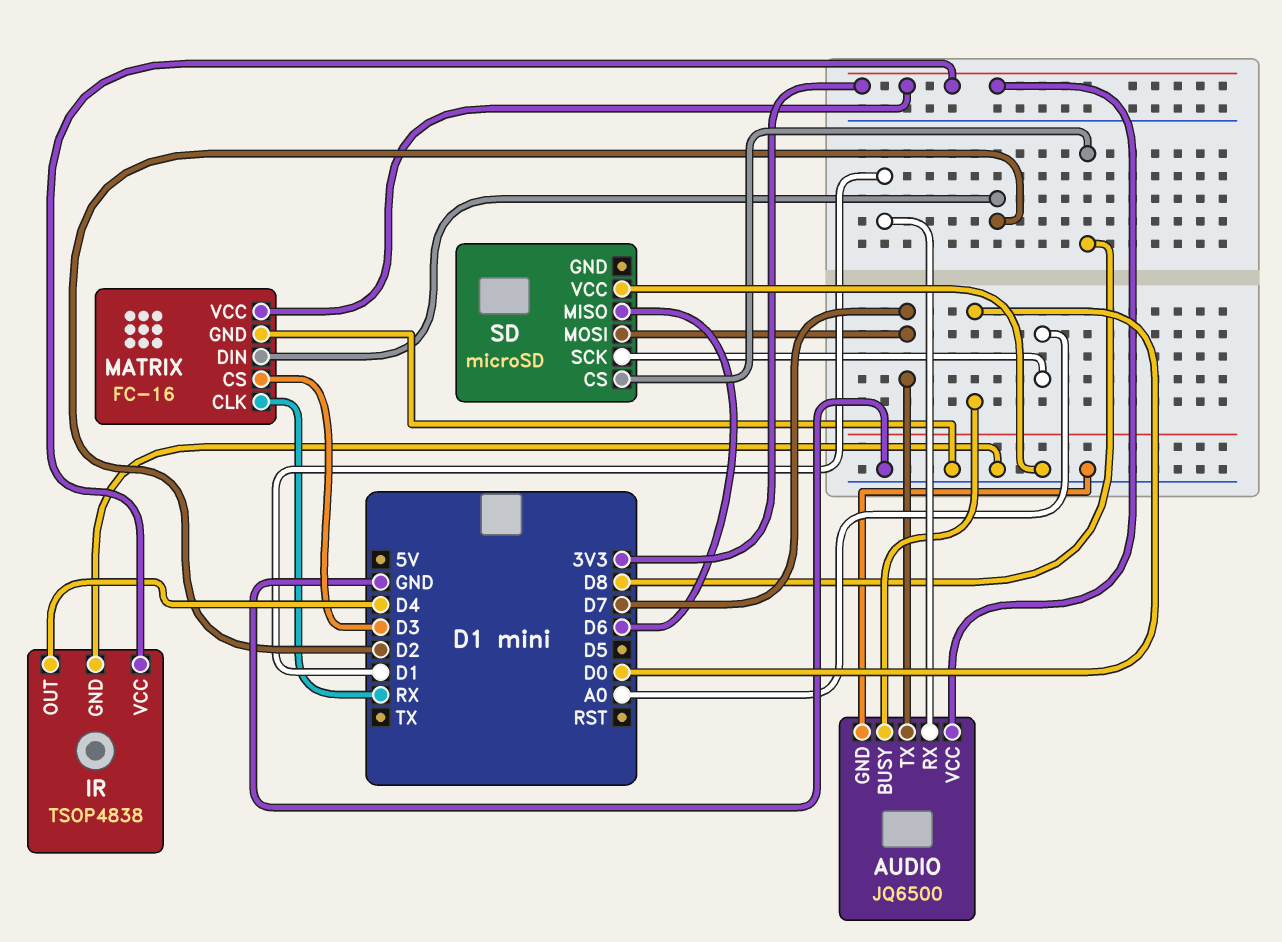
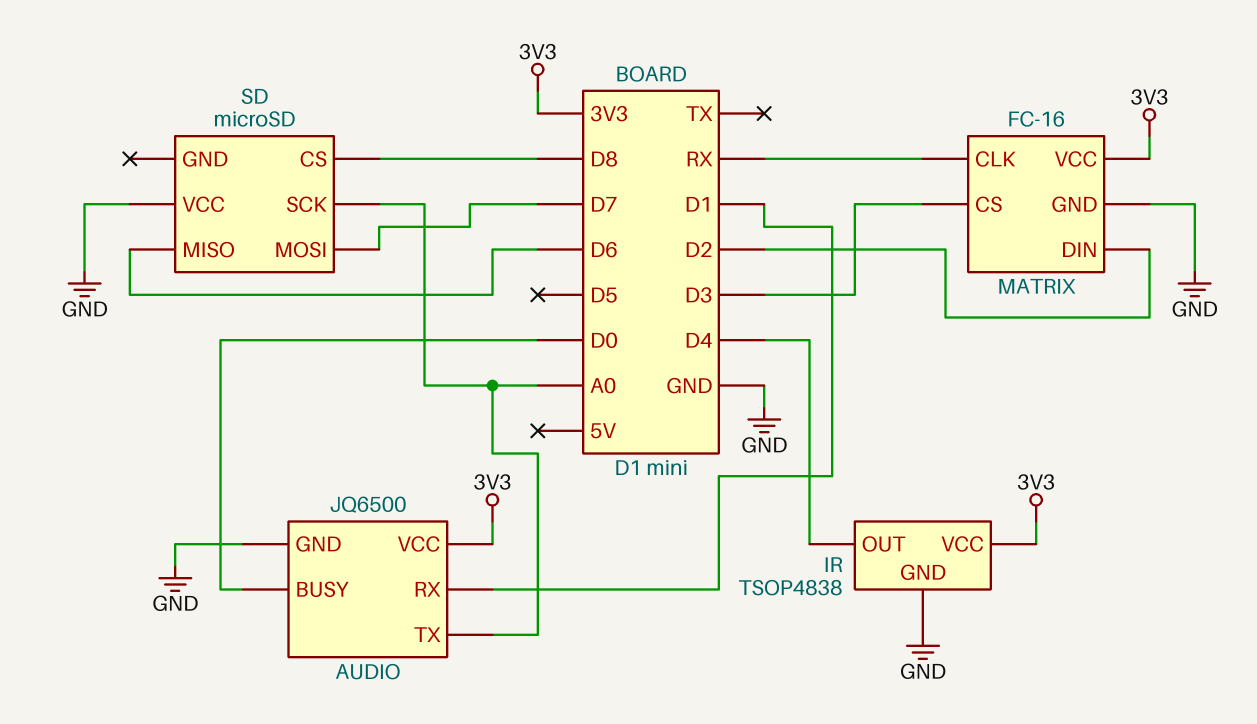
AUDIO pin TX: D7 -> A0

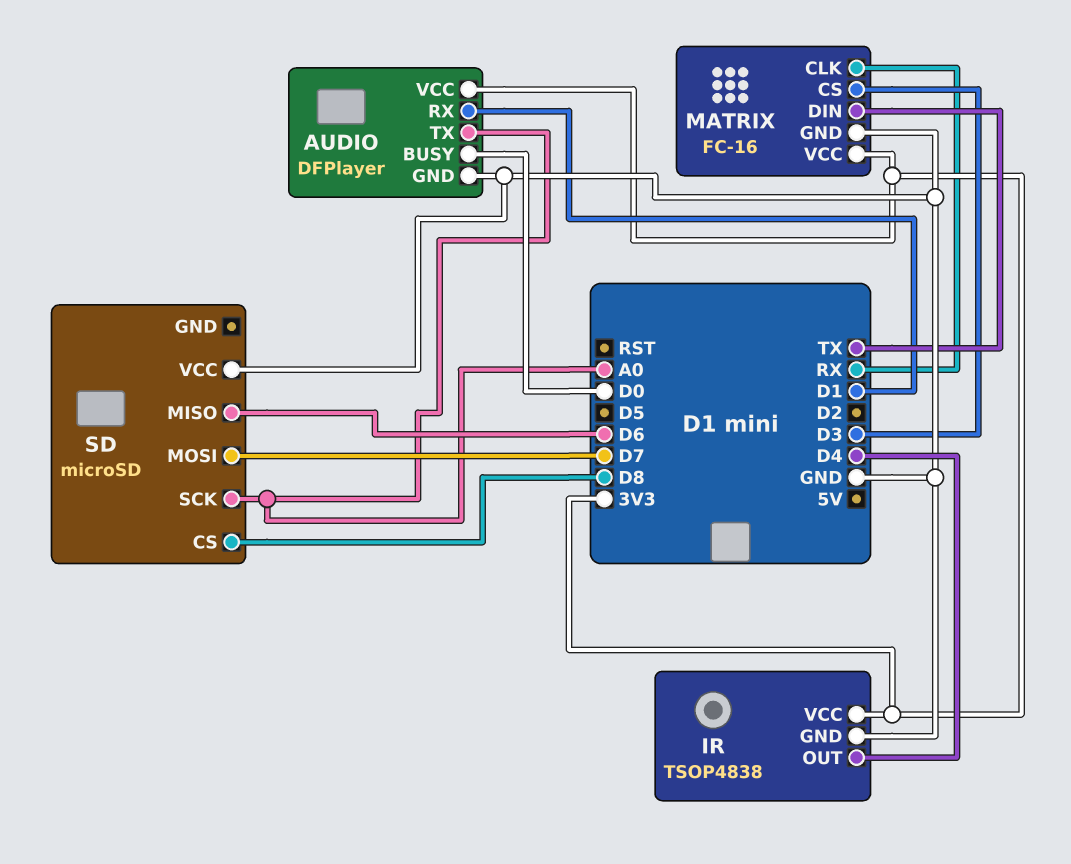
AUDIO: JQ6500 -> DFPlayer
MATRIX pin DIN: D2 -> TX

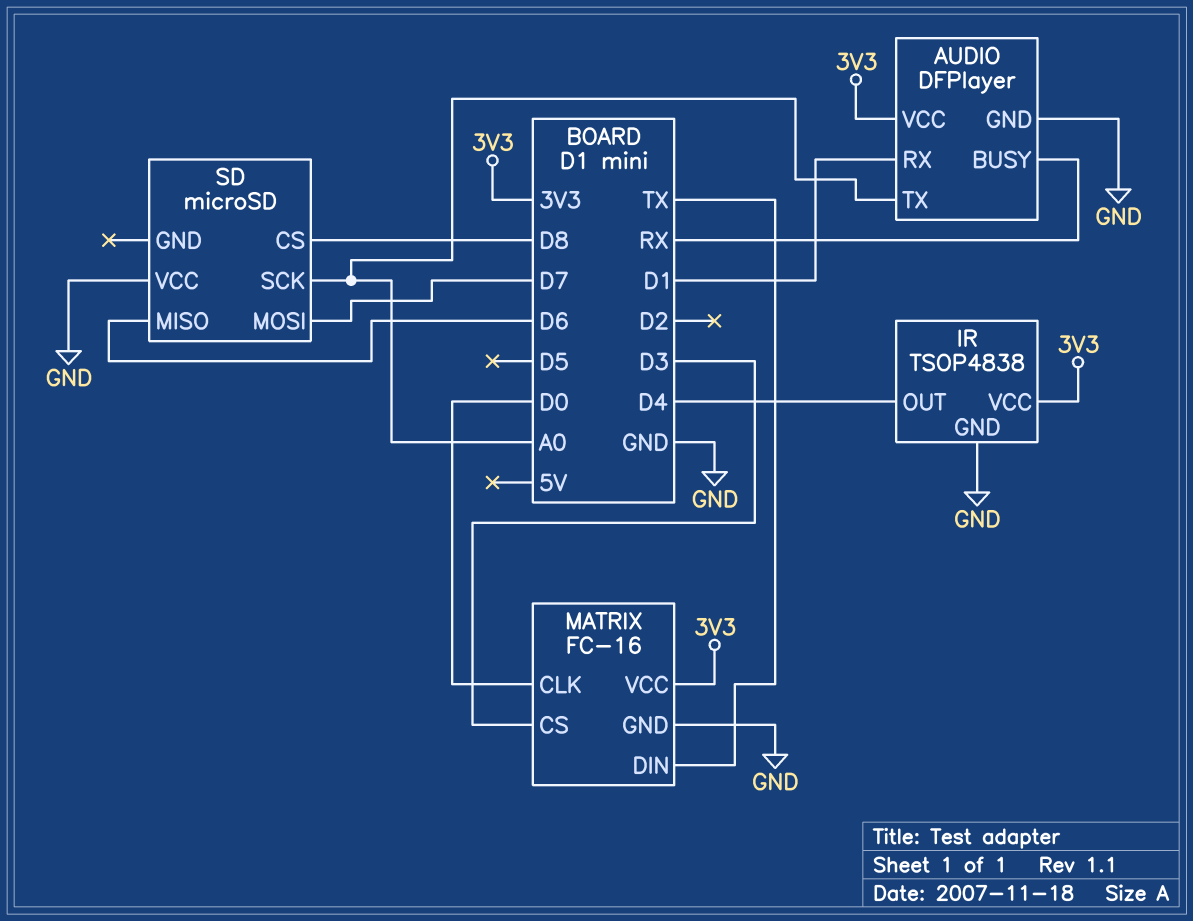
AUDIO pin BUSY: D0 -> RX
MATRIX pin CLK: RX -> D0

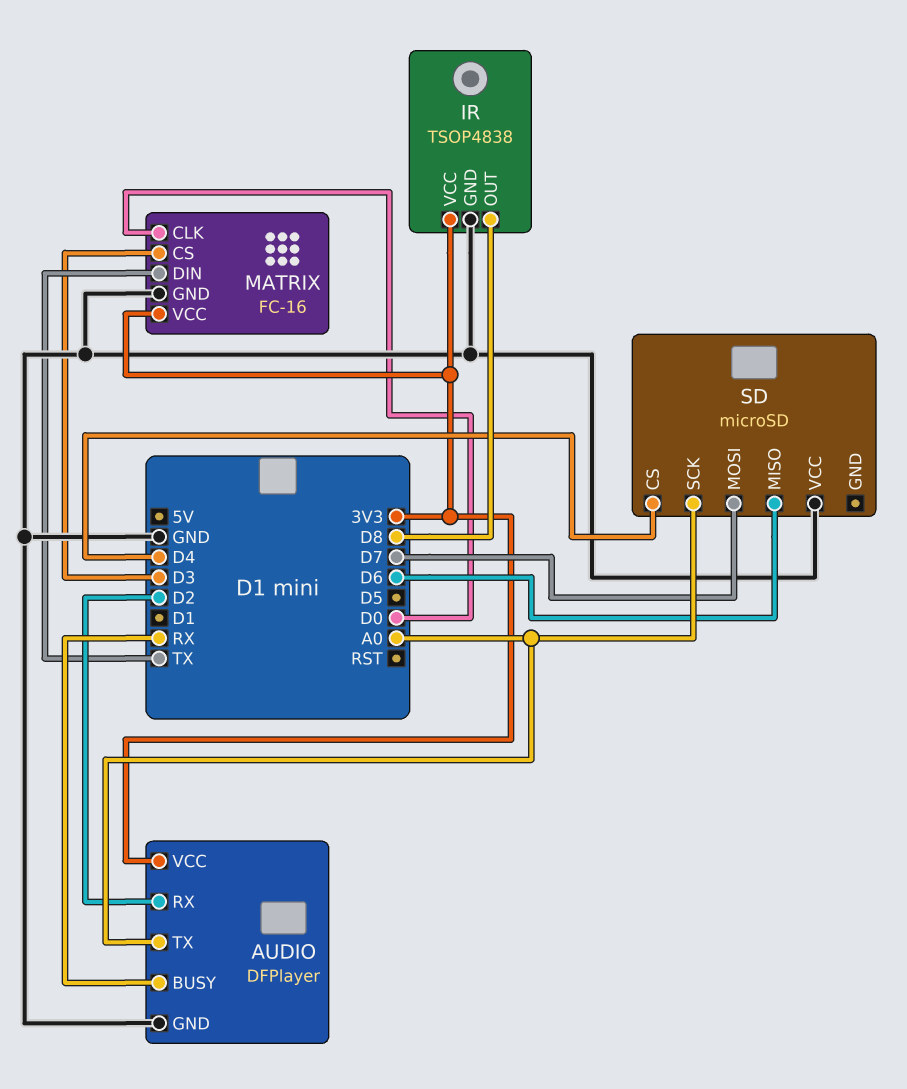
AUDIO pin RX: D1 -> D2
IR pin OUT: D4 -> D8
SD pin CS: D8 -> D4

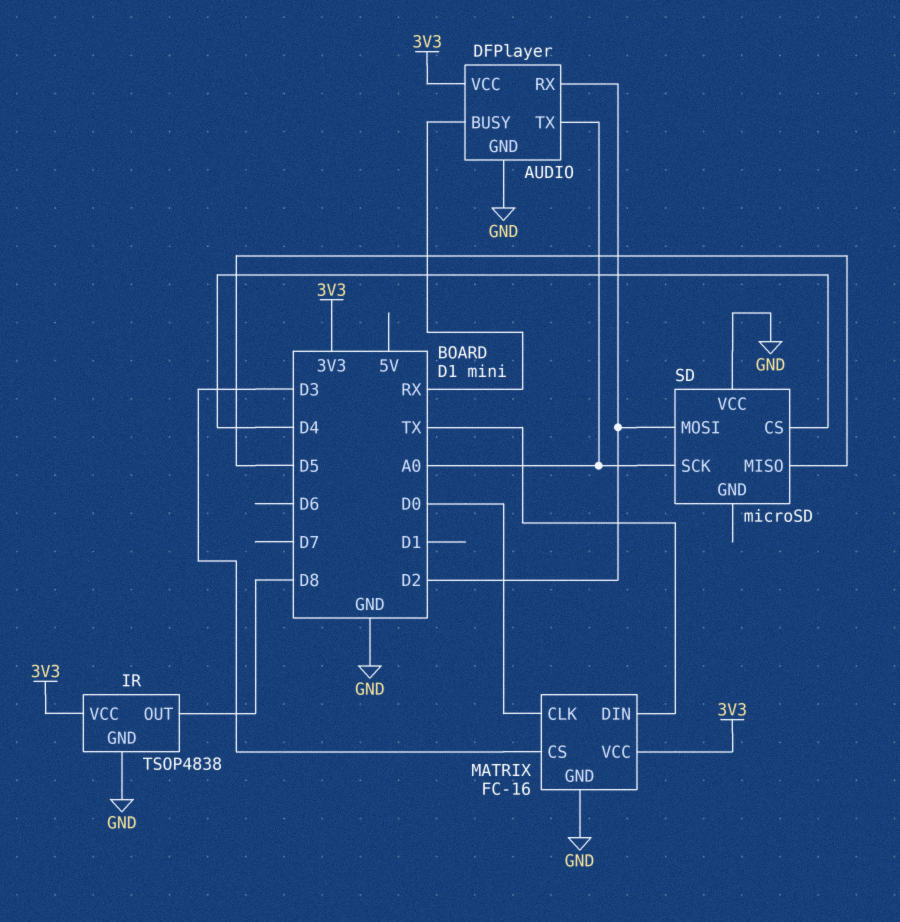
SD pin MISO: D6 -> D5
SD pin MOSI: D7 -> D2

